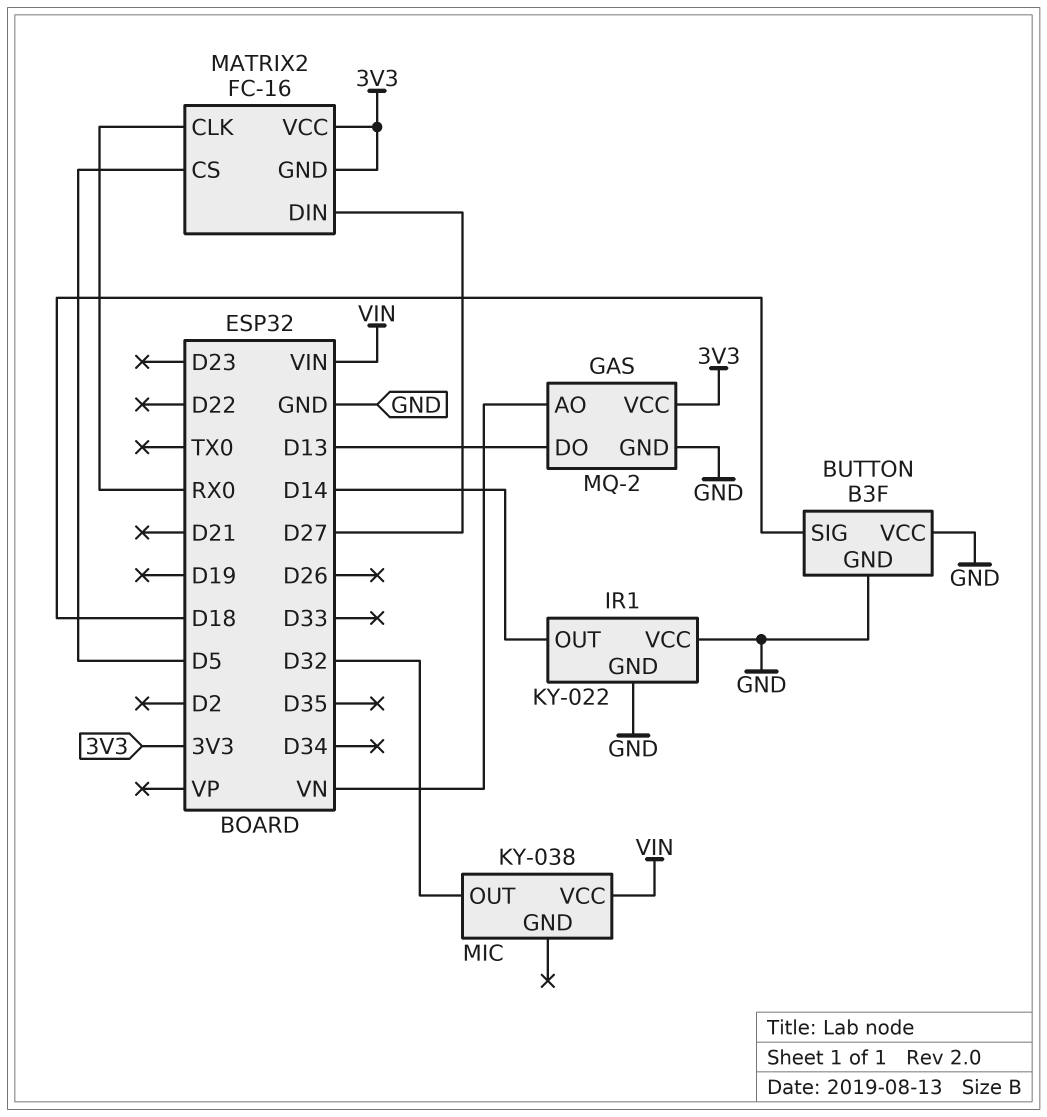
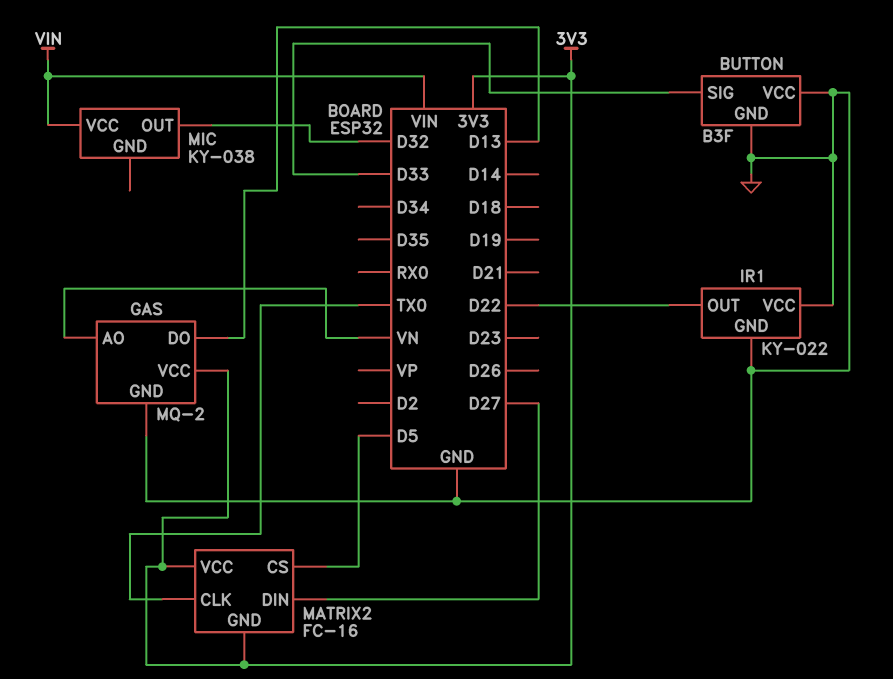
BUTTON pin SIG: D18 -> D33
IR1 pin OUT: D14 -> D22
MATRIX2 pin CLK: RX0 -> TX0

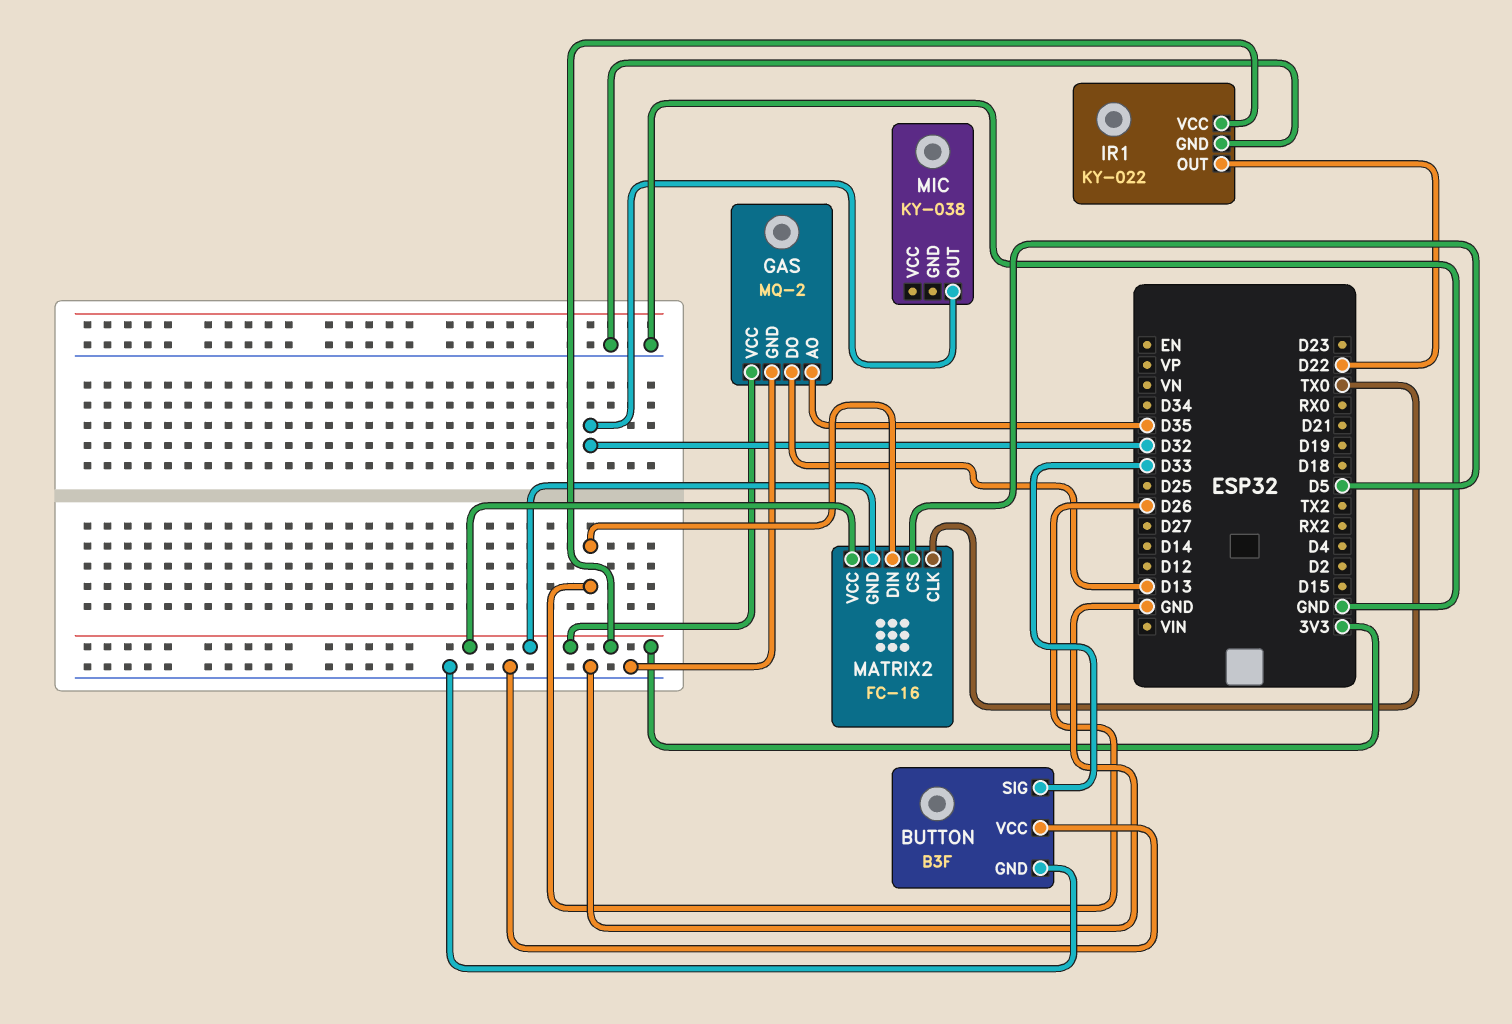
GAS pin AO: VN -> D35
IR1 pin VCC: GND -> 3V3
MATRIX2 pin DIN: D27 -> D26
MIC pin VCC: VIN -> none

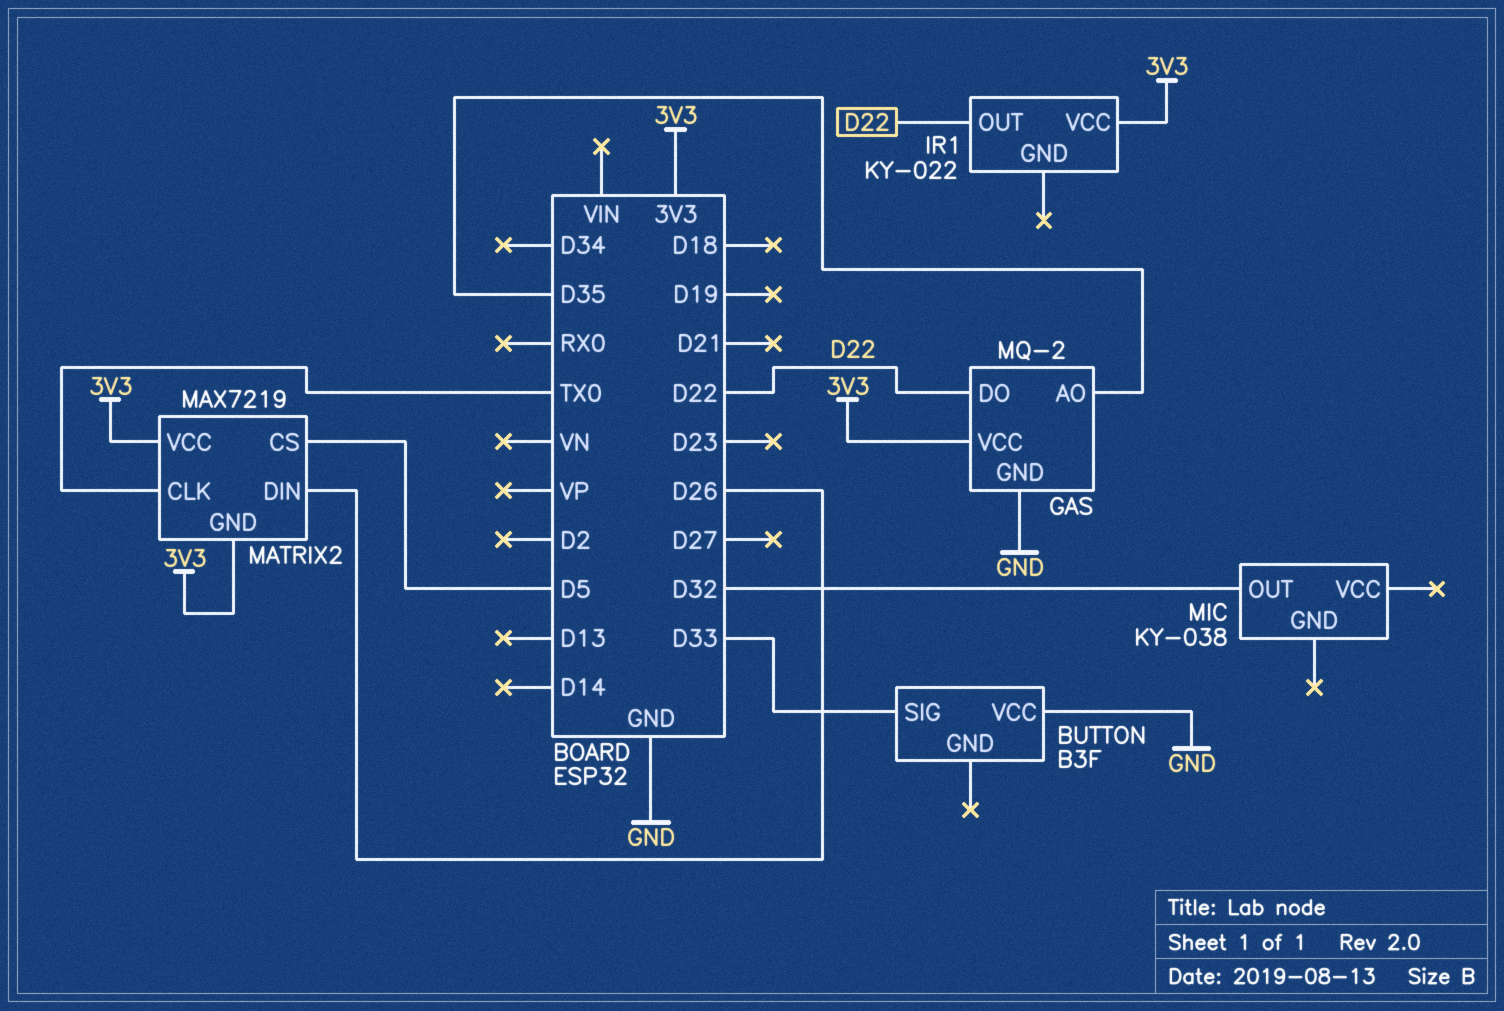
BUTTON pin GND: GND -> none
GAS pin DO: D13 -> D22
IR1 pin GND: GND -> none
MATRIX2: FC-16 -> MAX7219

